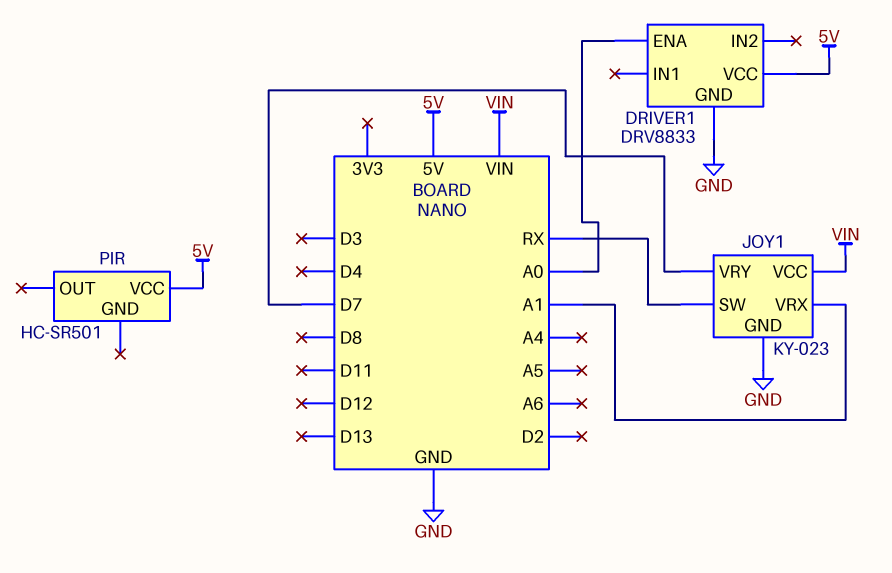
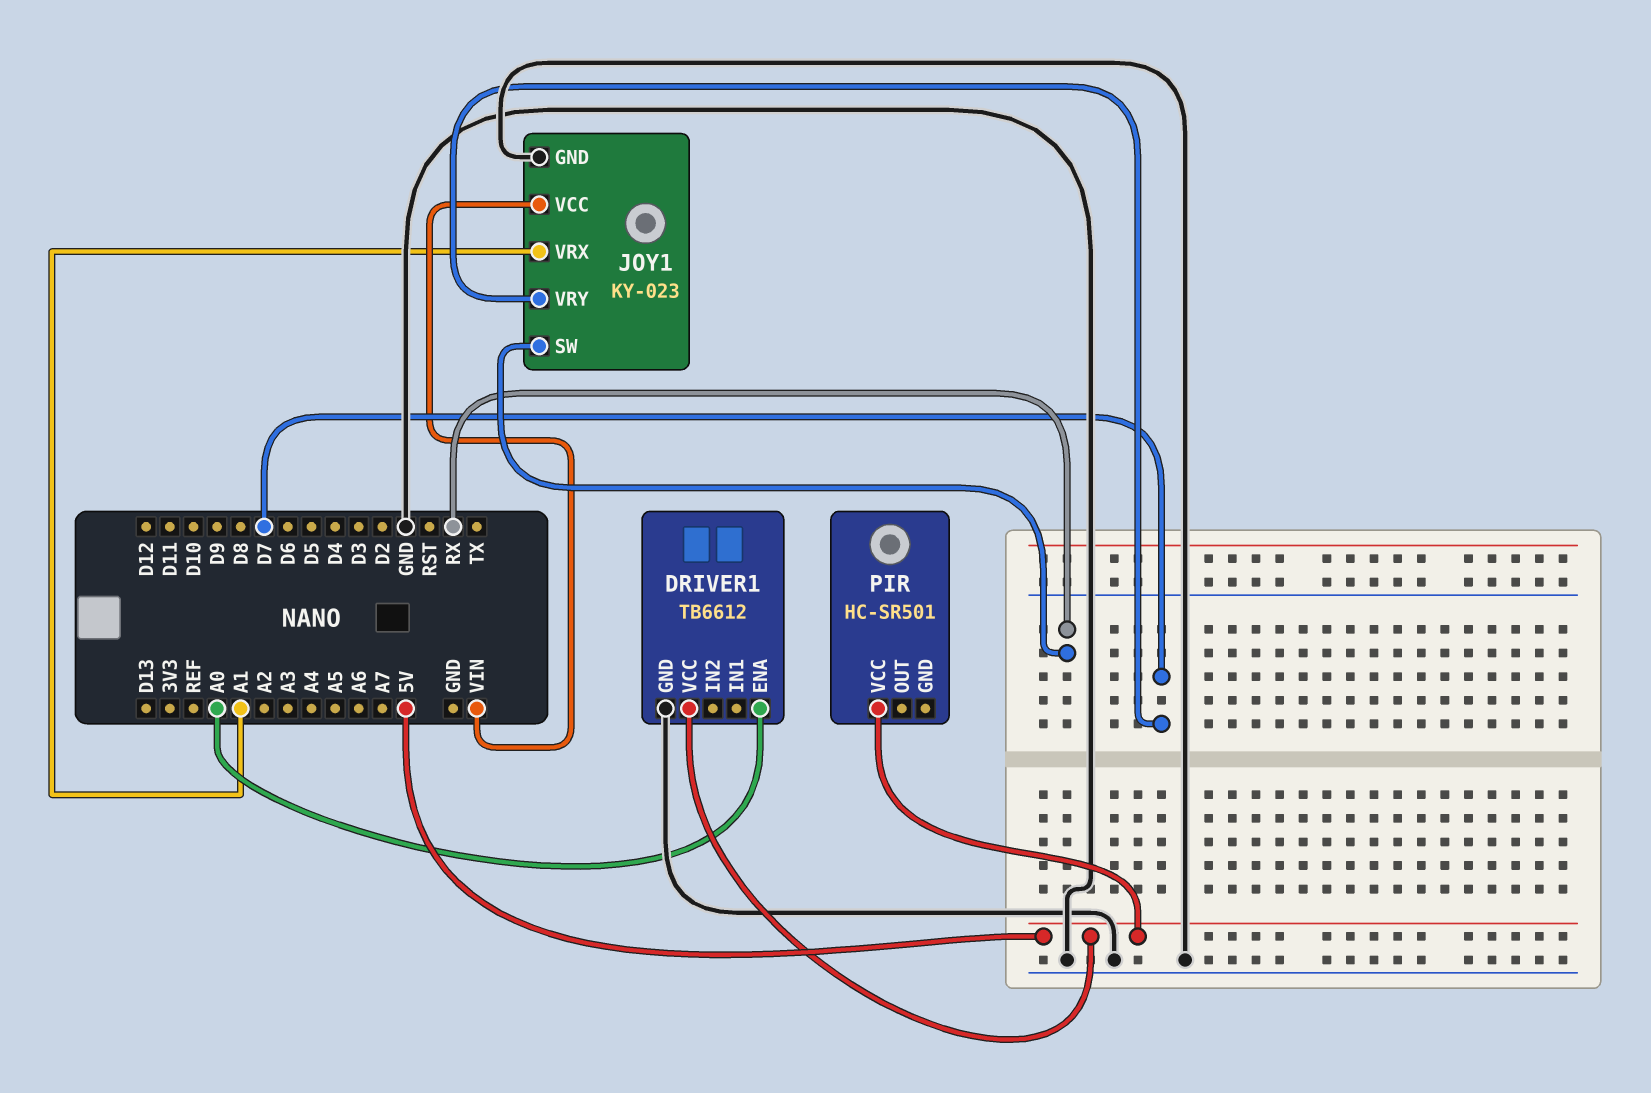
DRIVER1: DRV8833 -> TB6612

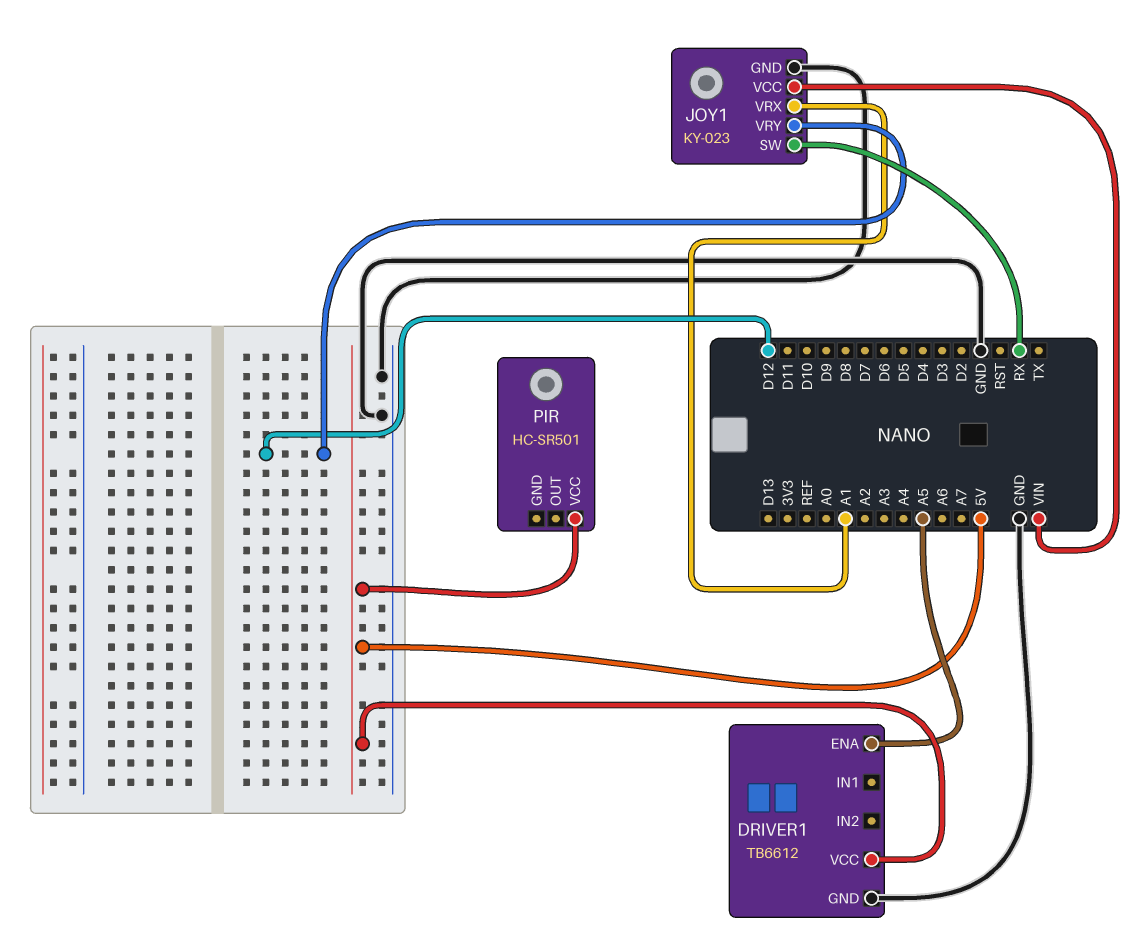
DRIVER1 pin ENA: A0 -> A5
JOY1 pin VRY: D7 -> D12

